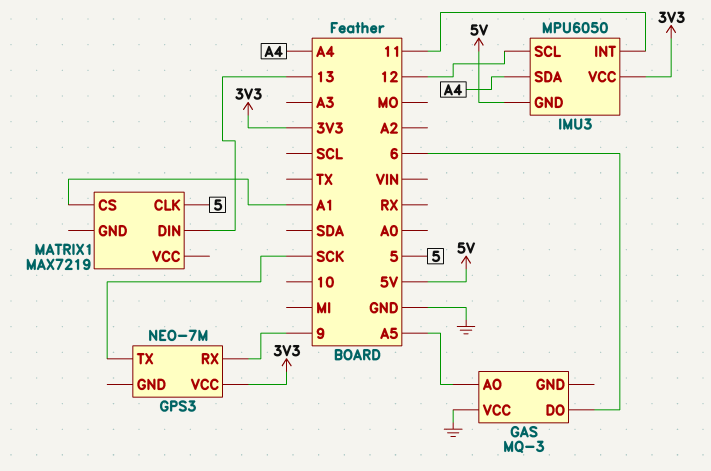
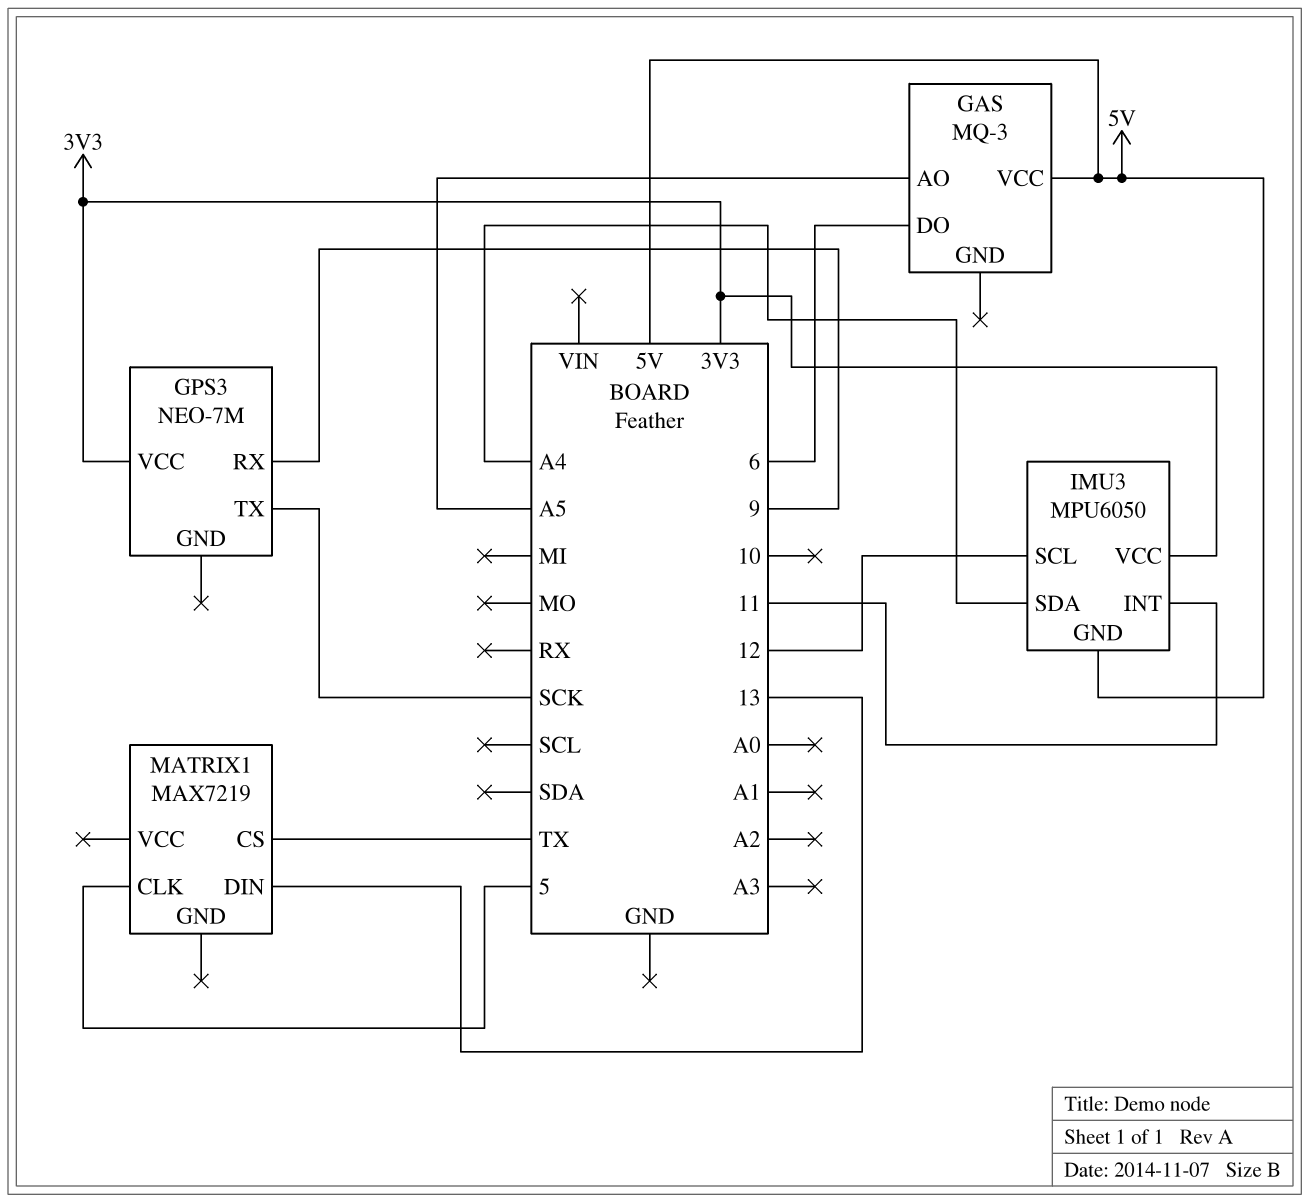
GAS pin VCC: GND -> 5V
MATRIX1 pin CS: A1 -> TX

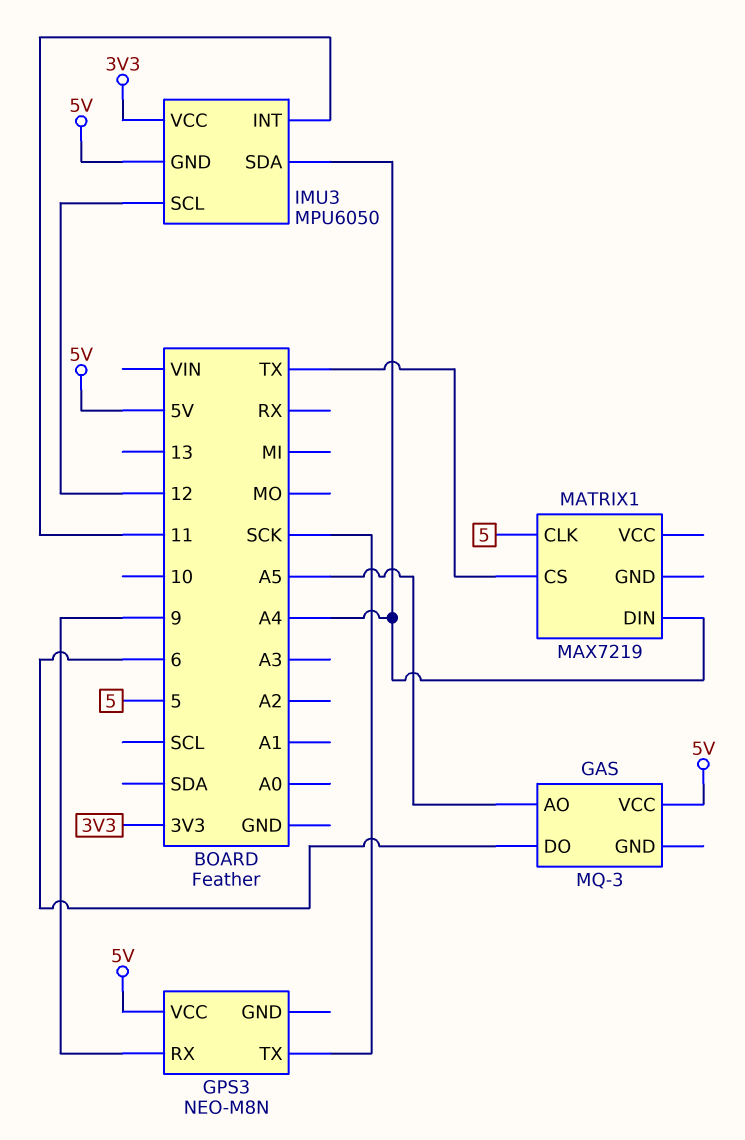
GPS3: NEO-7M -> NEO-M8N
GPS3 pin VCC: 3V3 -> 5V
MATRIX1 pin DIN: 13 -> A4

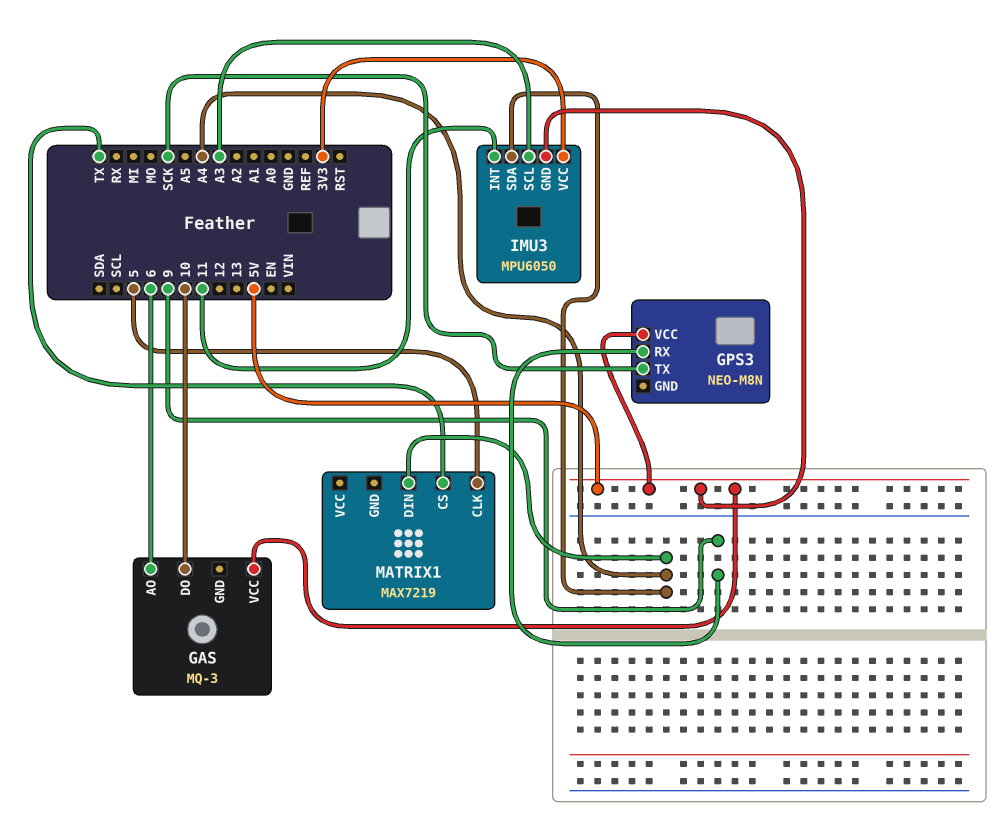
GAS pin AO: A5 -> 6
GAS pin DO: 6 -> 10
IMU3 pin SCL: 12 -> A3

